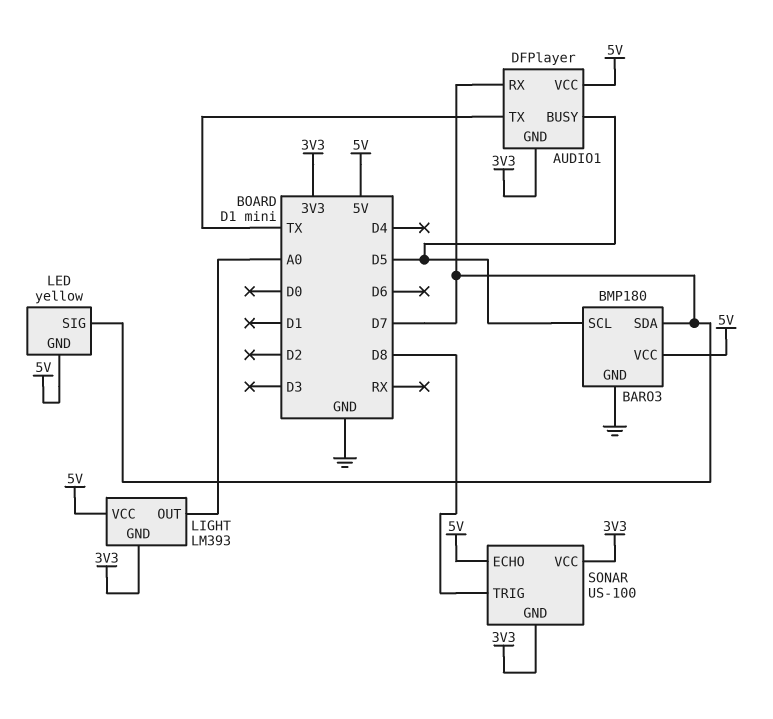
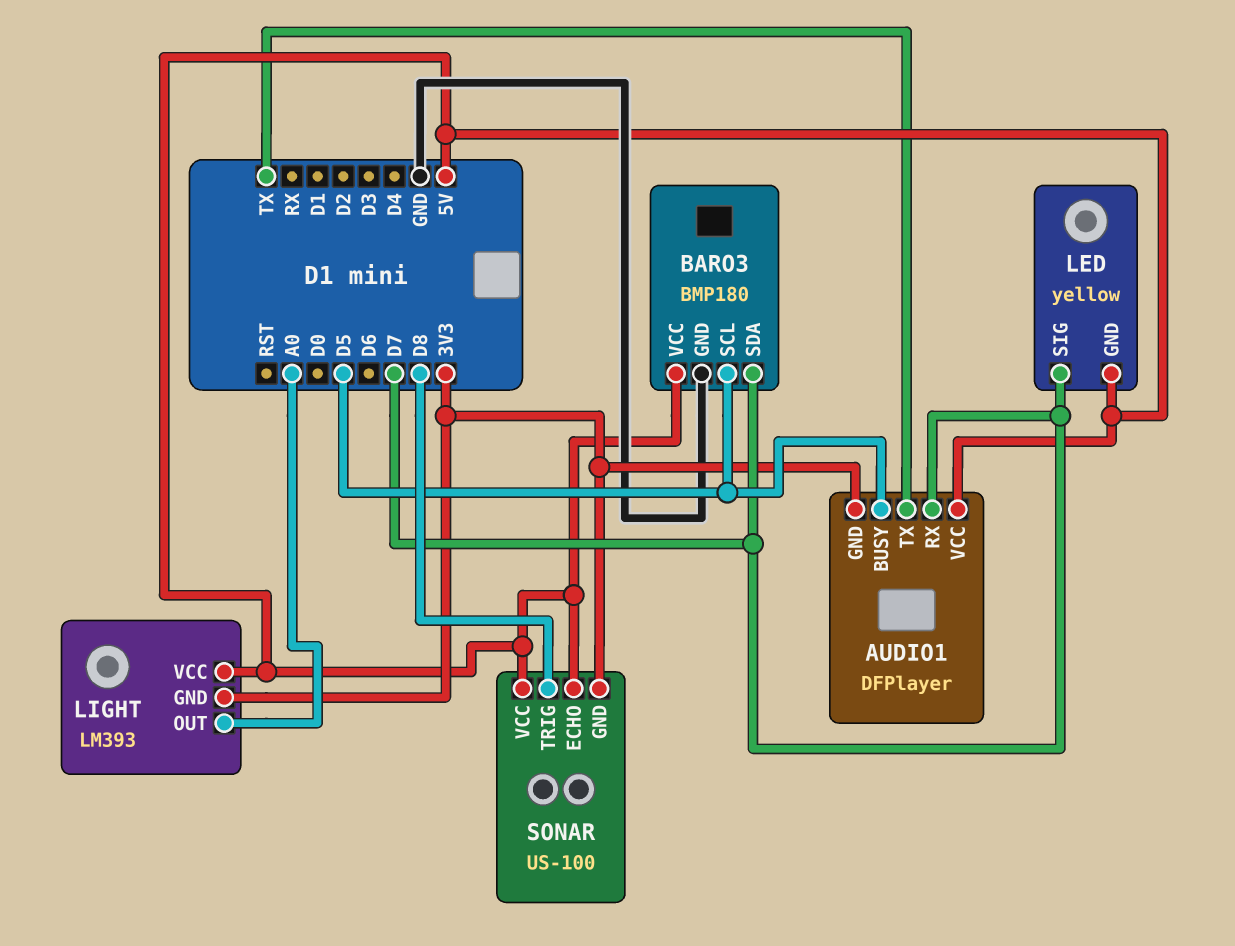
SONAR pin VCC: 3V3 -> 5V

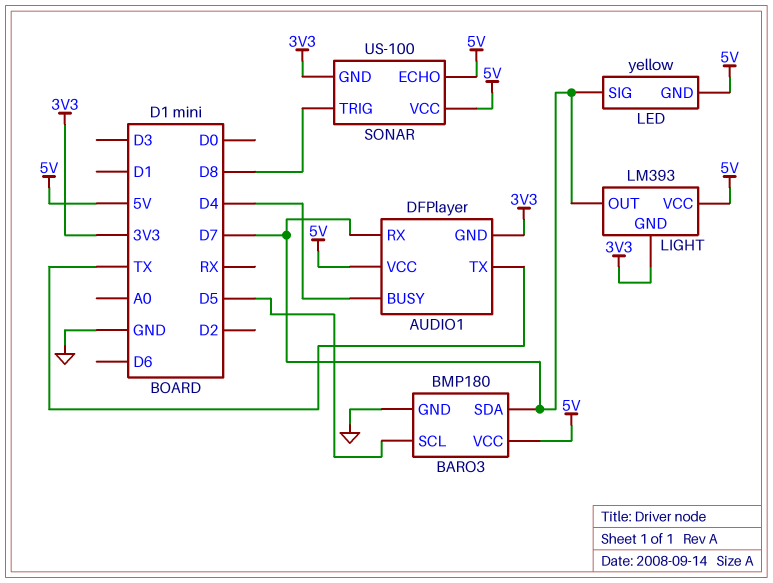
AUDIO1 pin BUSY: D5 -> D4
LIGHT pin OUT: A0 -> D7

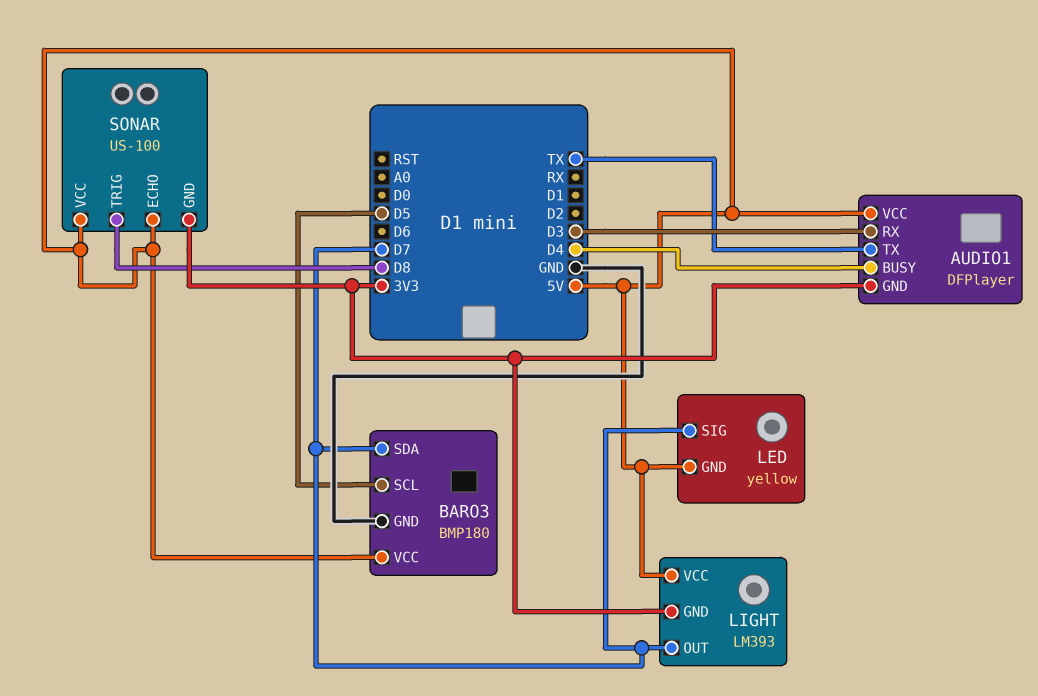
AUDIO1 pin RX: D7 -> D3

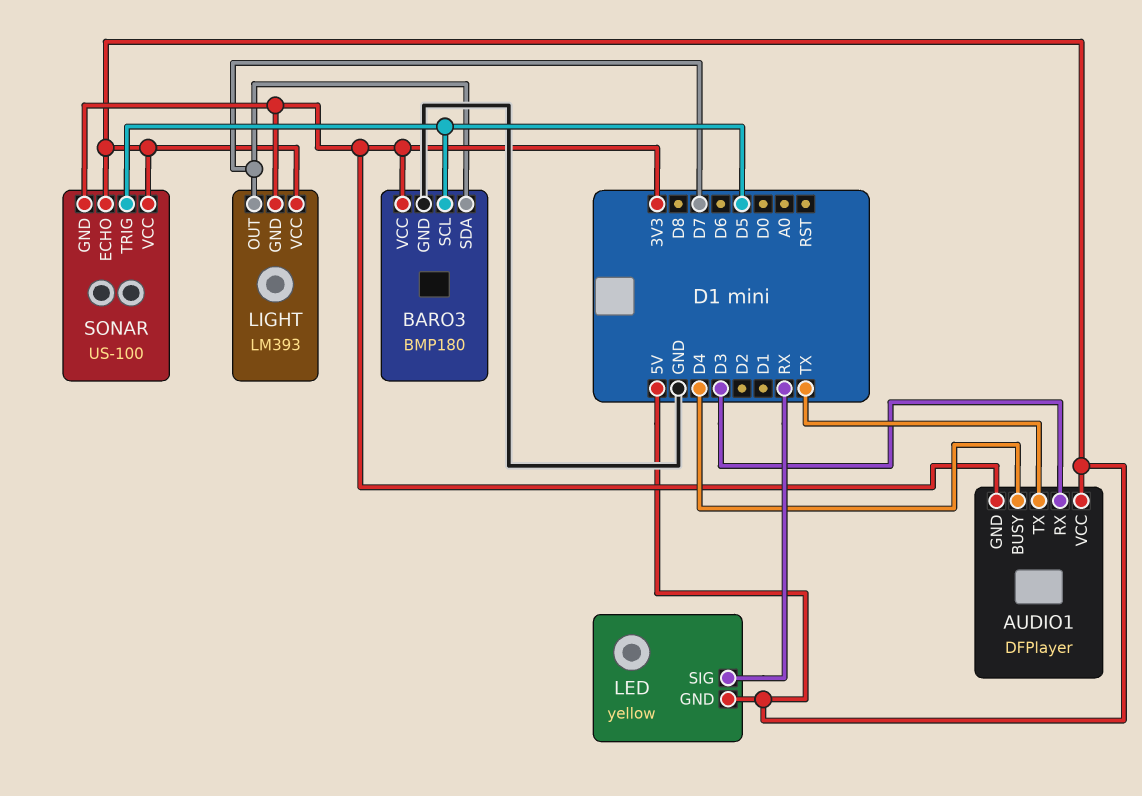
BARO3 pin VCC: 5V -> 3V3
LED pin SIG: D7 -> RX
SONAR pin TRIG: D8 -> D5

